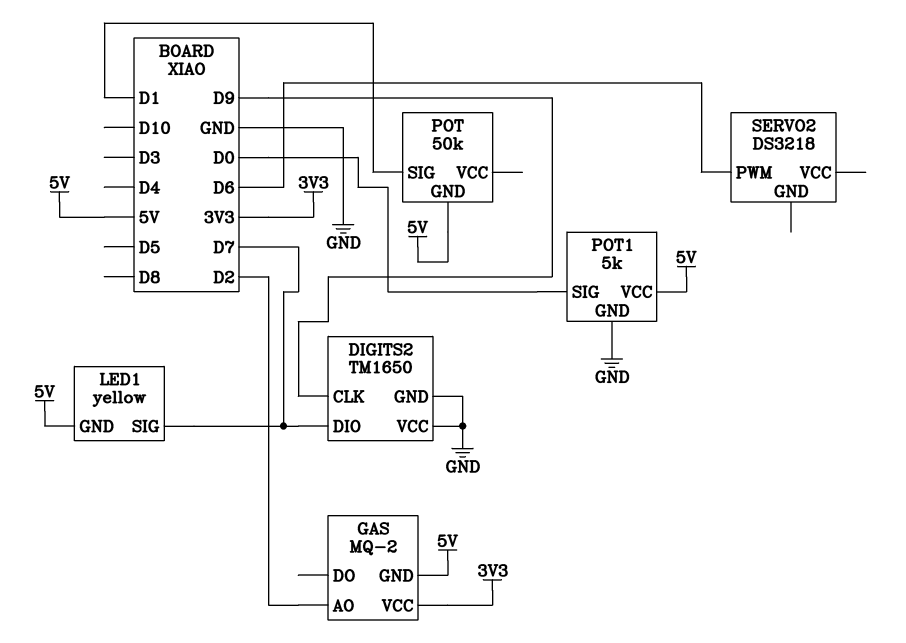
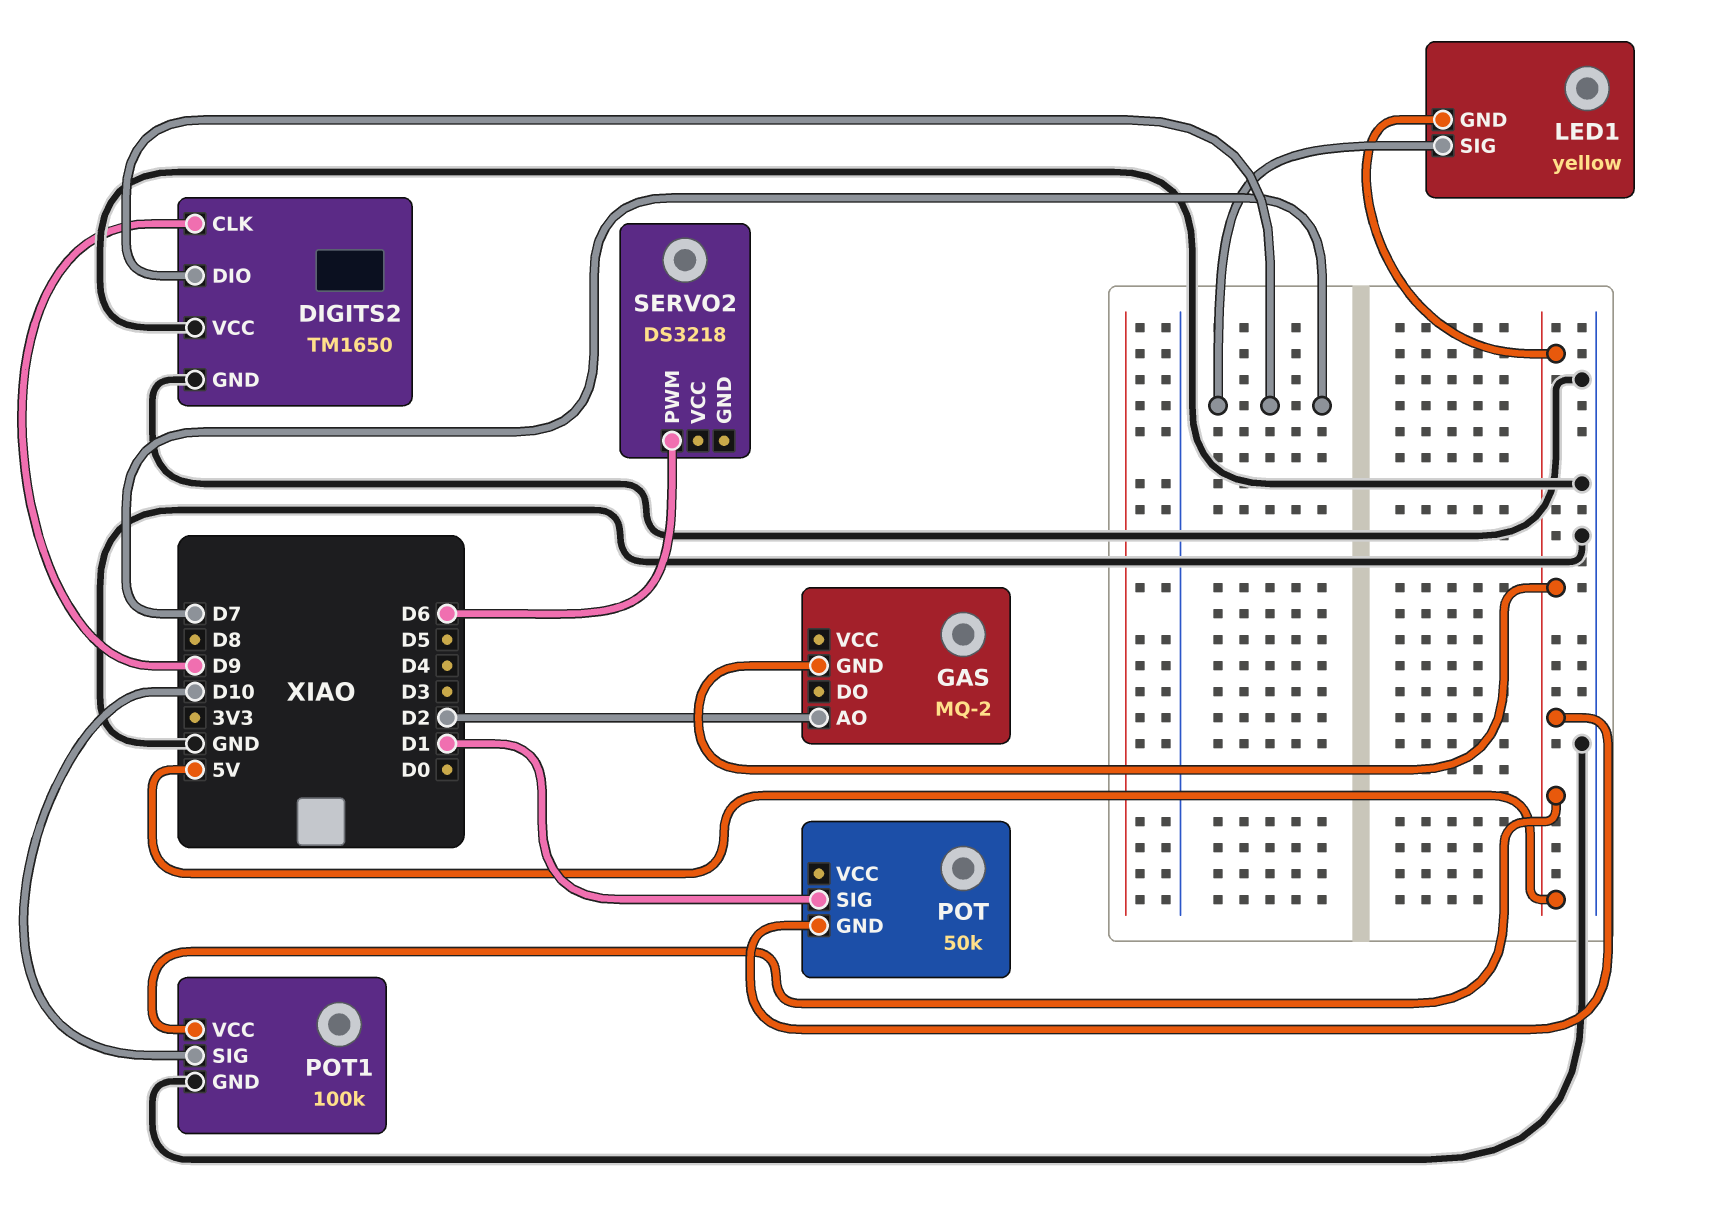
GAS pin VCC: 3V3 -> none
POT1: 5k -> 100k
POT1 pin SIG: D0 -> D10

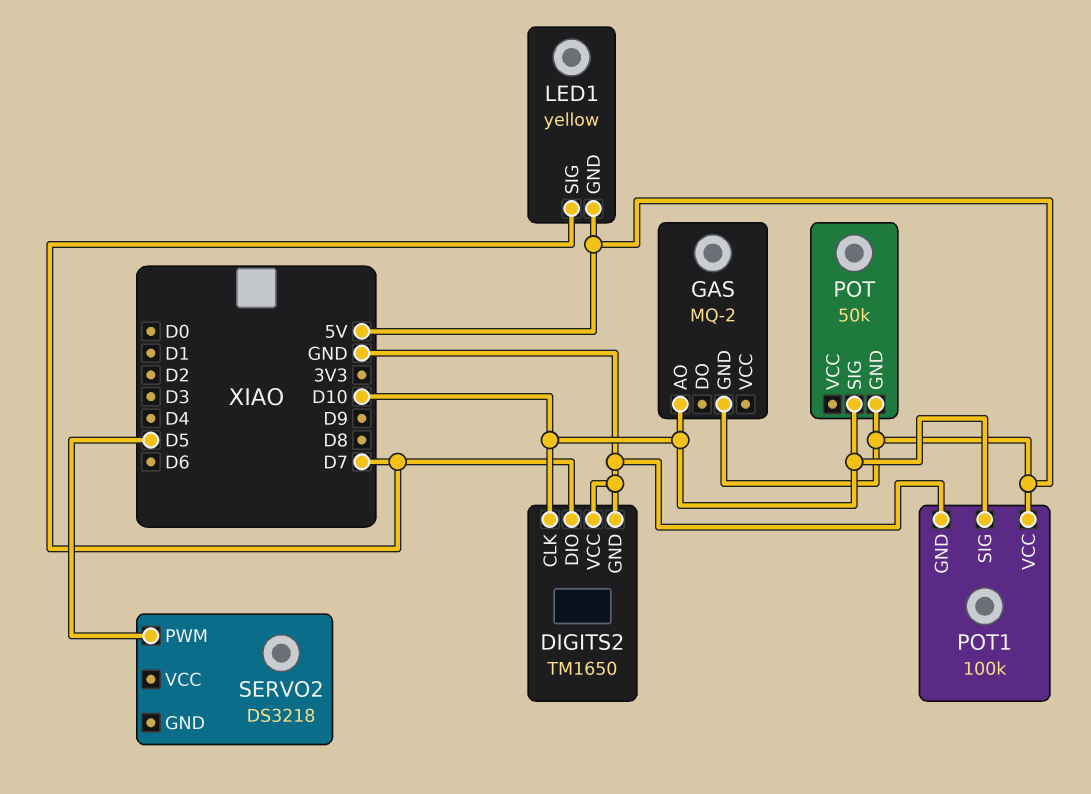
DIGITS2 pin CLK: D9 -> D10
GAS pin AO: D2 -> D10
POT pin SIG: D1 -> D10
SERVO2 pin PWM: D6 -> D5

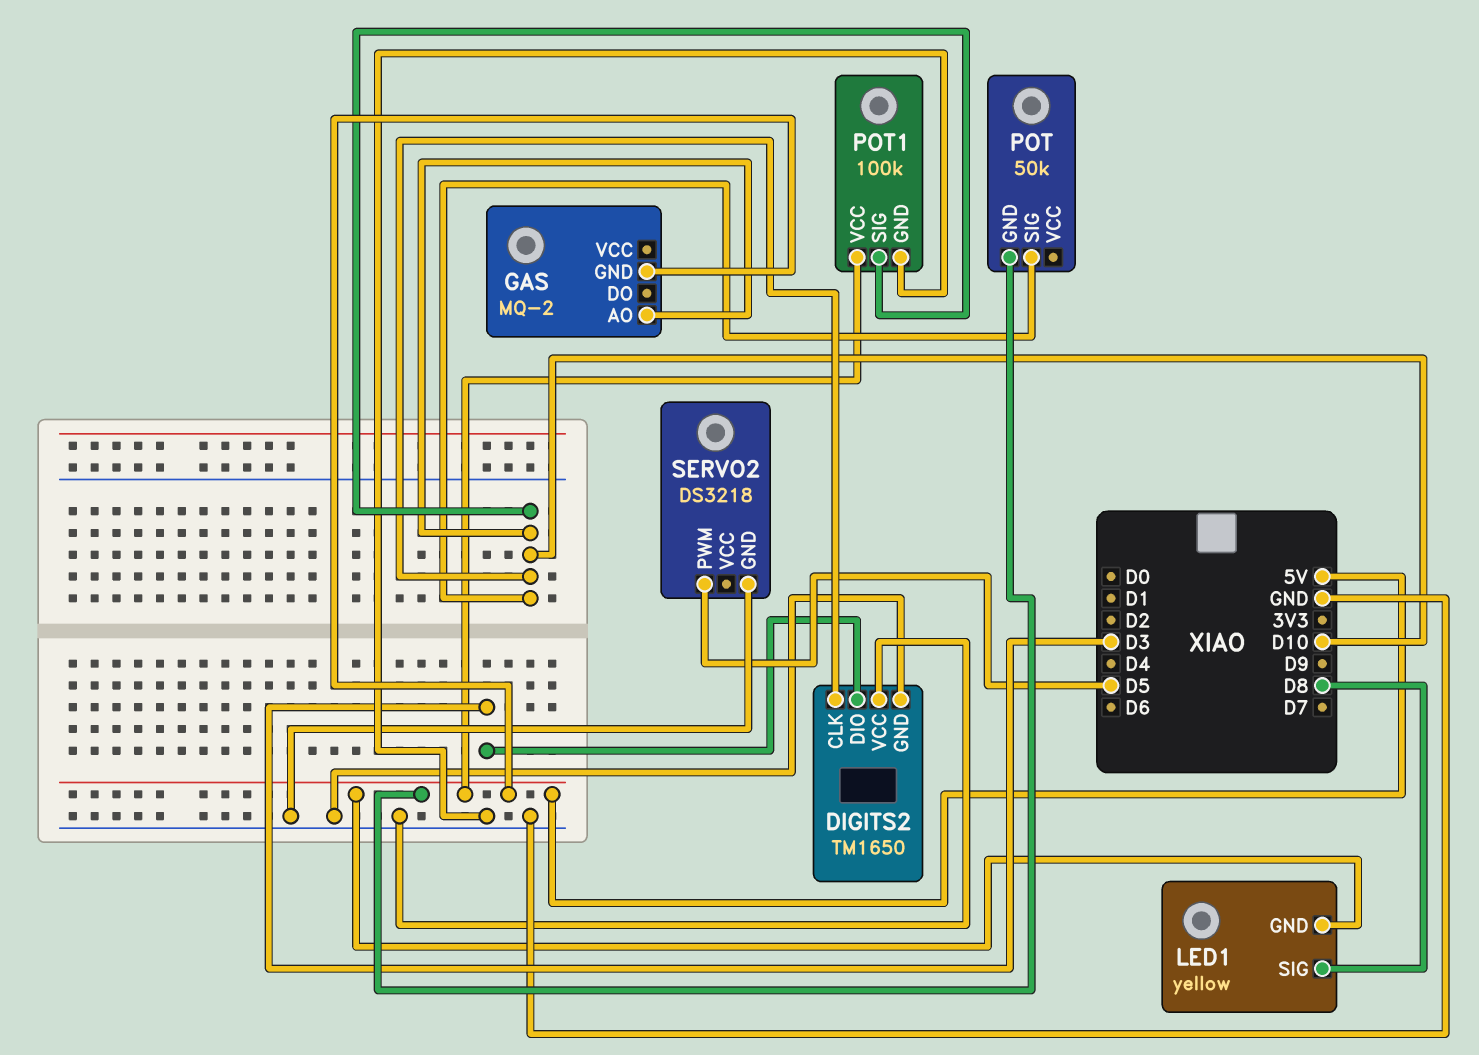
DIGITS2 pin DIO: D7 -> D3
LED1 pin SIG: D7 -> D8
SERVO2 pin GND: none -> GND

